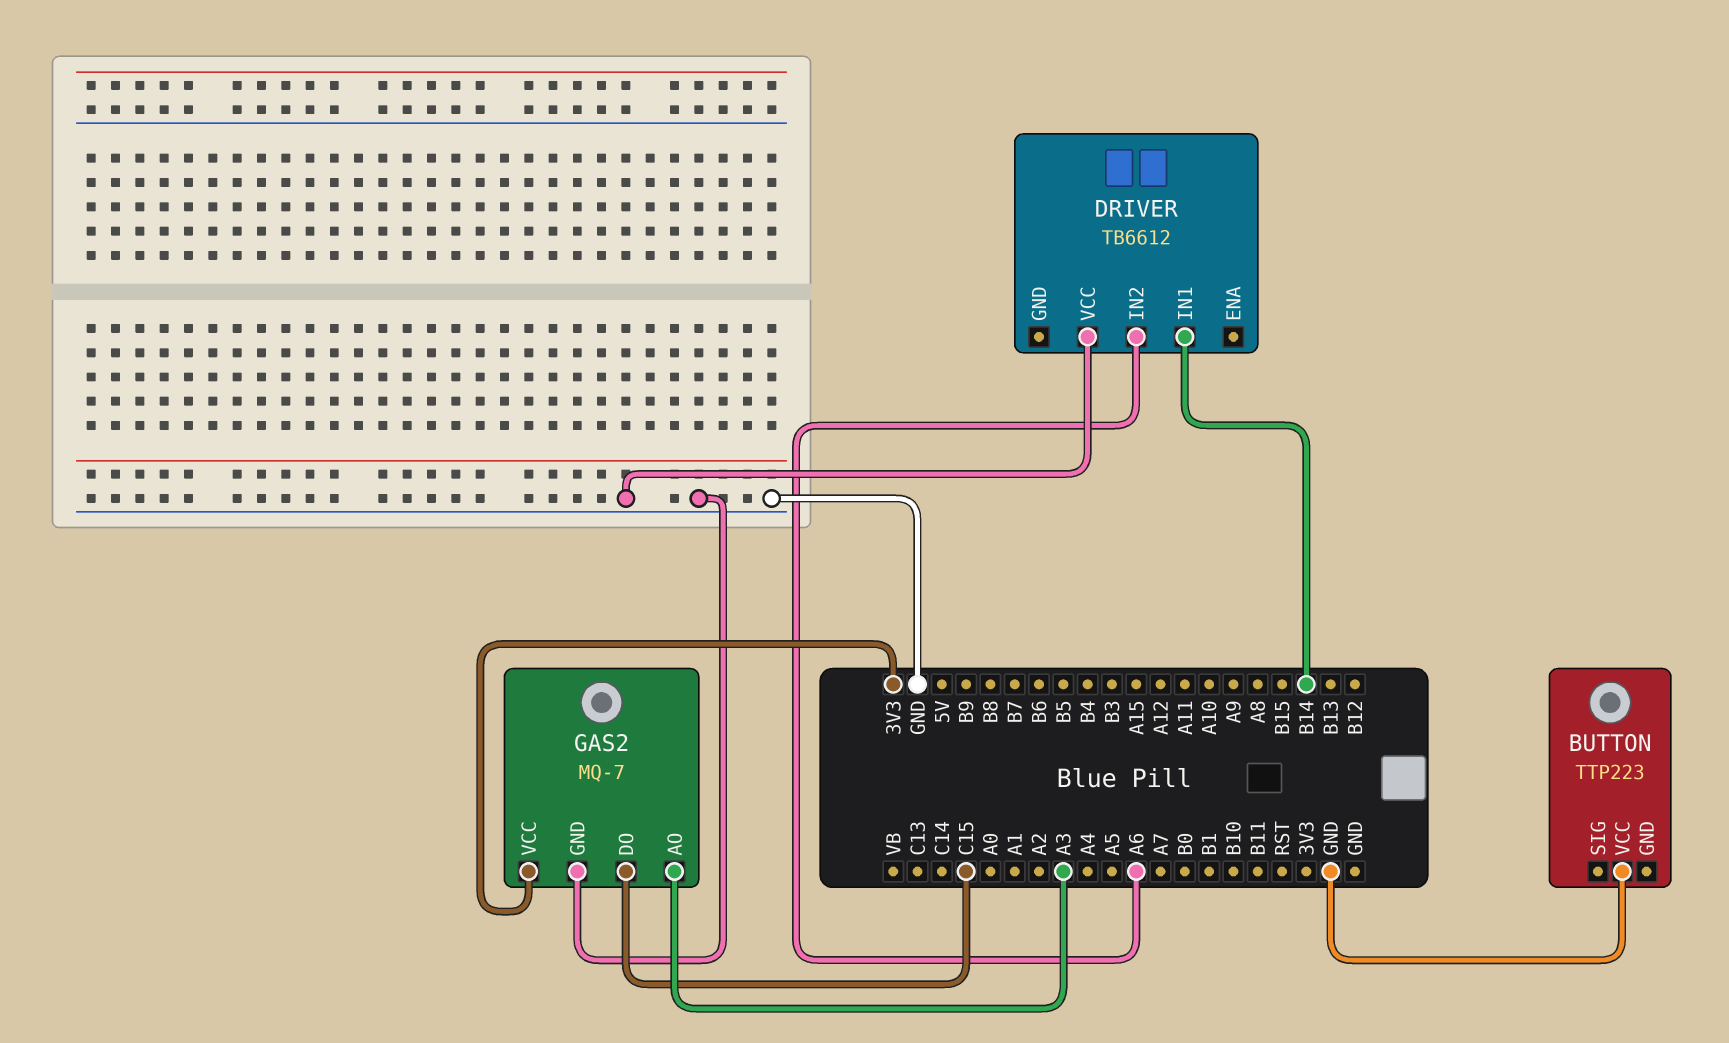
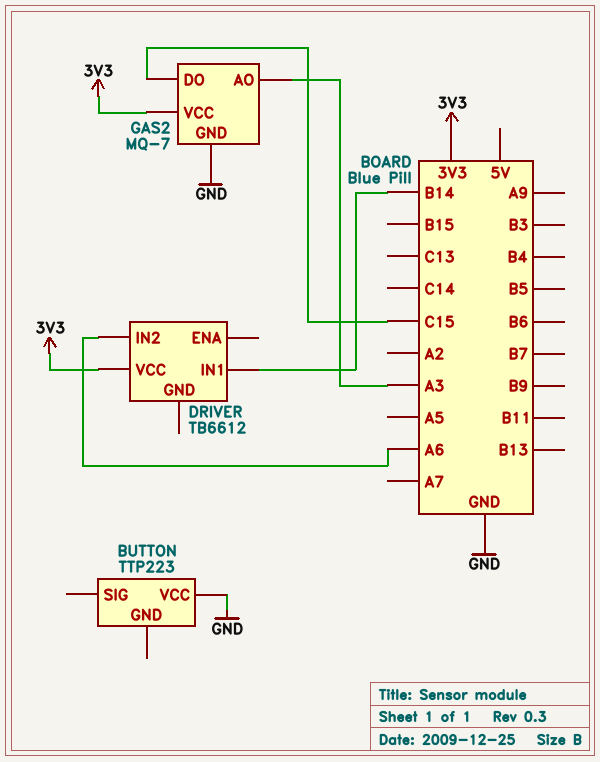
DRIVER pin VCC: GND -> 3V3

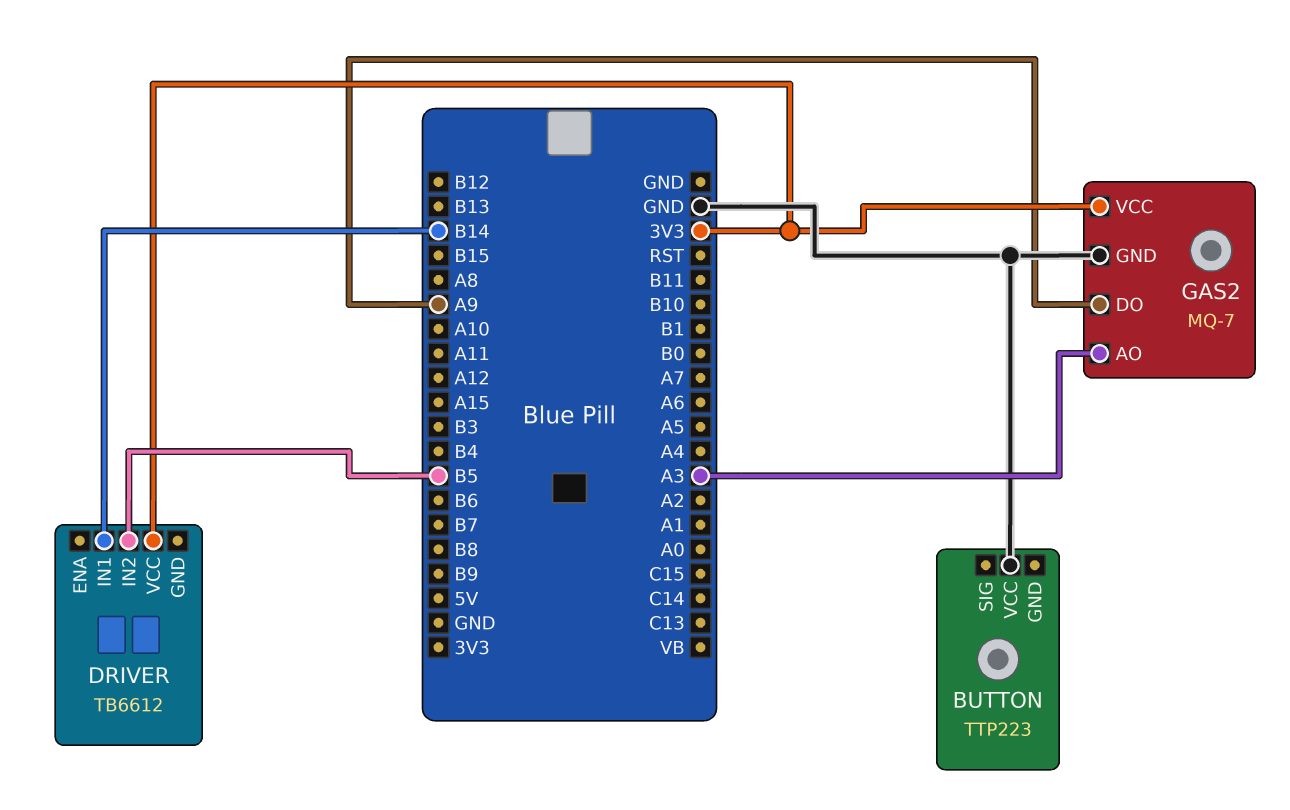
DRIVER pin IN2: A6 -> B5
GAS2 pin DO: C15 -> A9

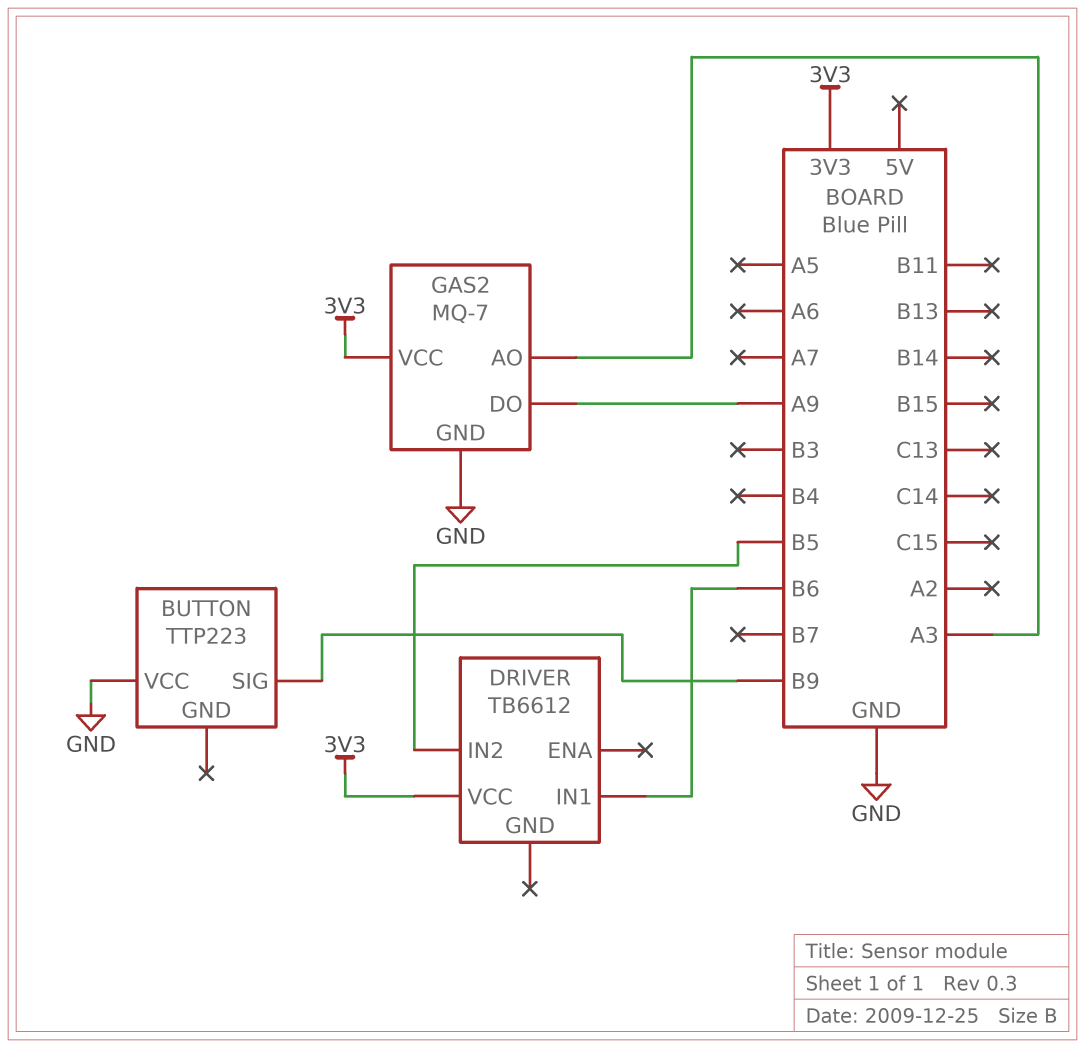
BUTTON pin SIG: none -> B9
DRIVER pin IN1: B14 -> B6

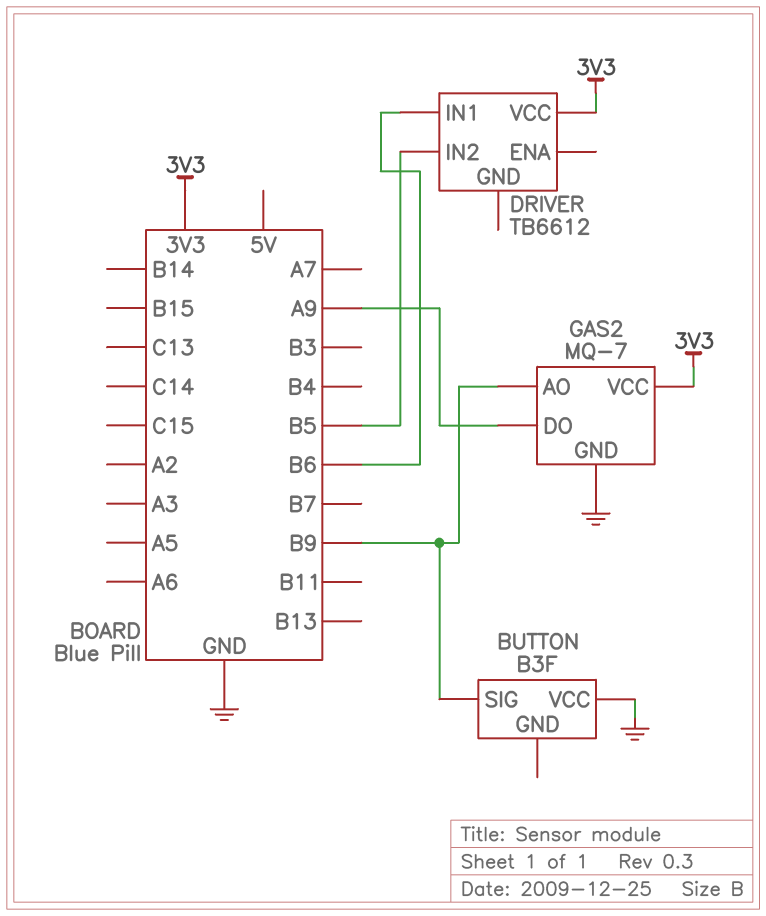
BUTTON: TTP223 -> B3F
GAS2 pin AO: A3 -> B9

